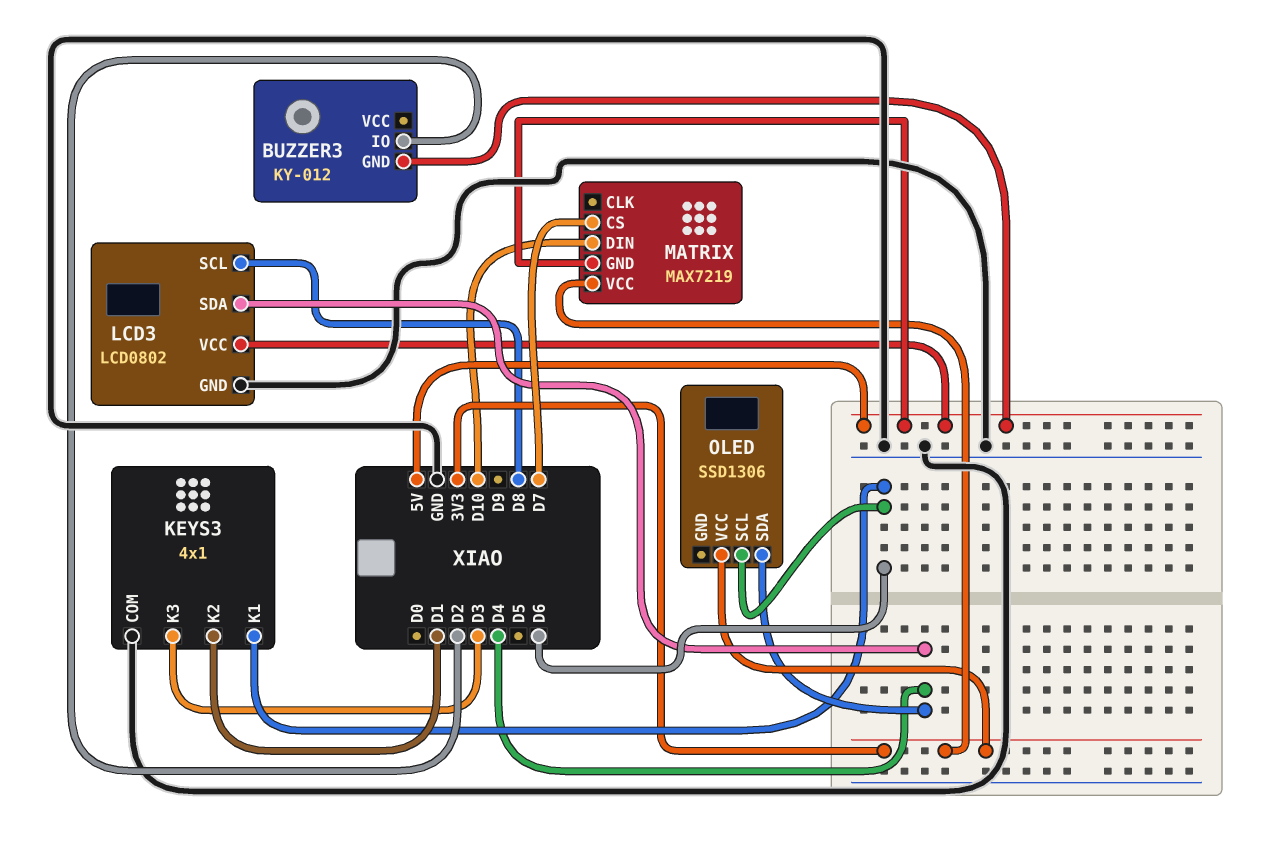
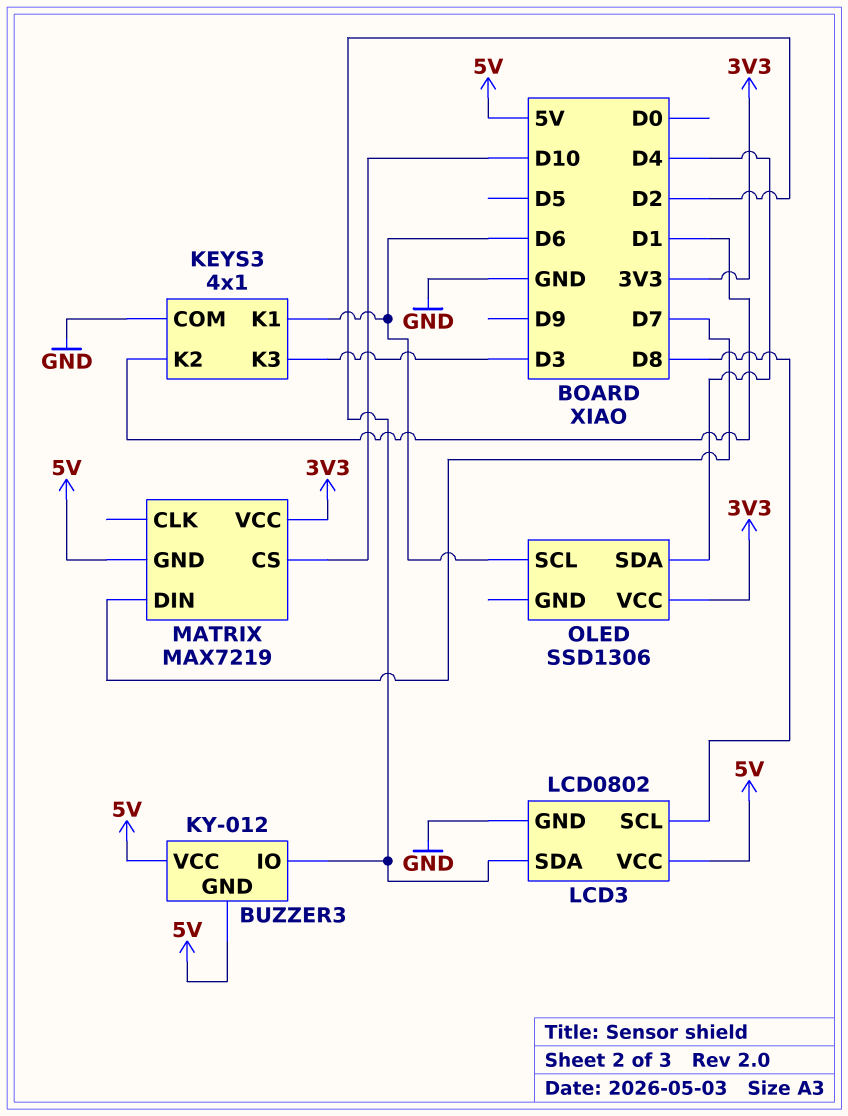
BUZZER3 pin VCC: none -> 5V
LCD3 pin SDA: D4 -> D2
MATRIX pin CS: D7 -> D10
MATRIX pin DIN: D10 -> D7

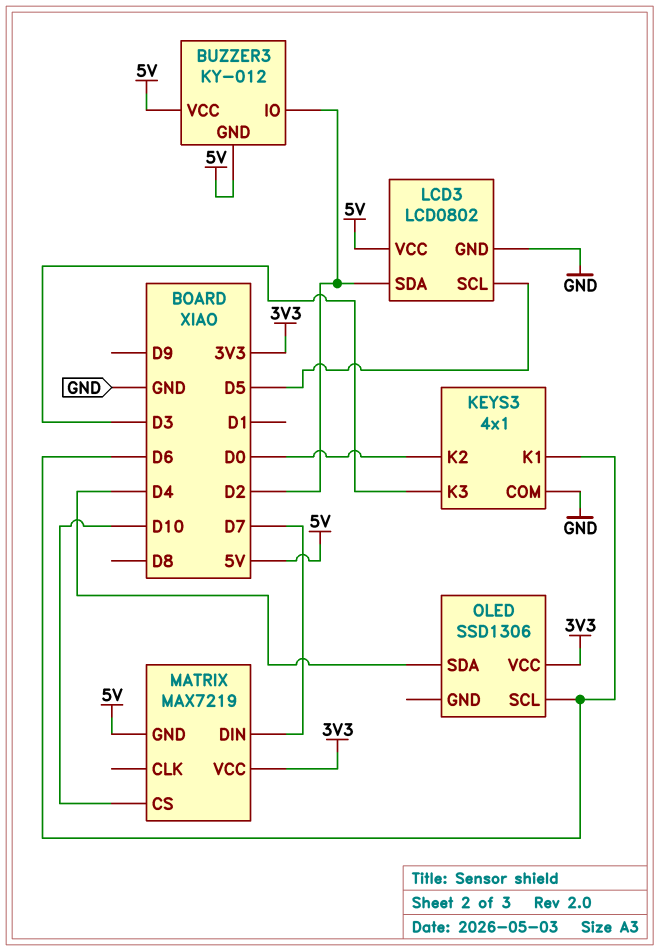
KEYS3 pin K2: D1 -> D0
LCD3 pin SCL: D8 -> D5

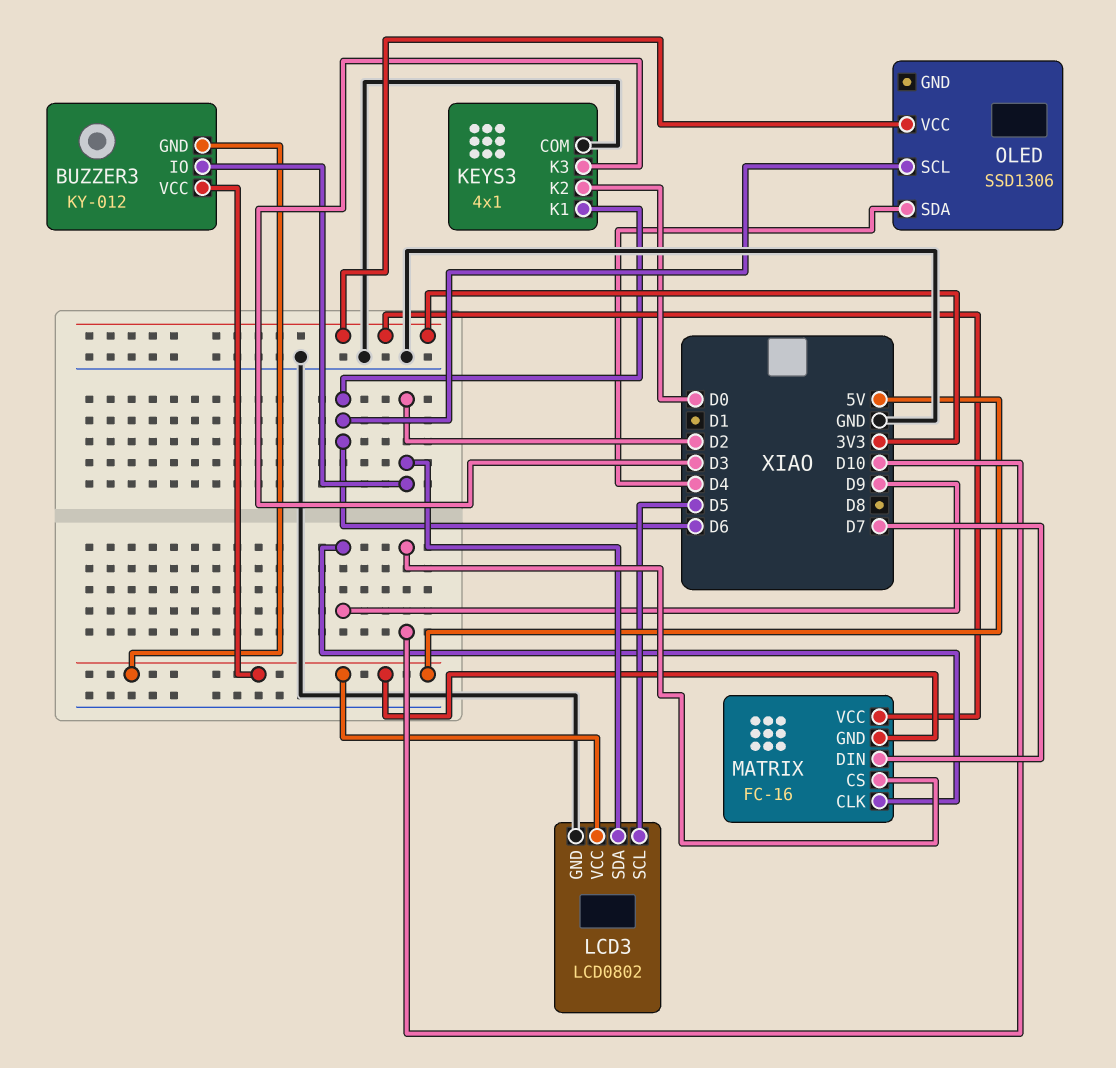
MATRIX: MAX7219 -> FC-16
MATRIX pin CLK: none -> D9

